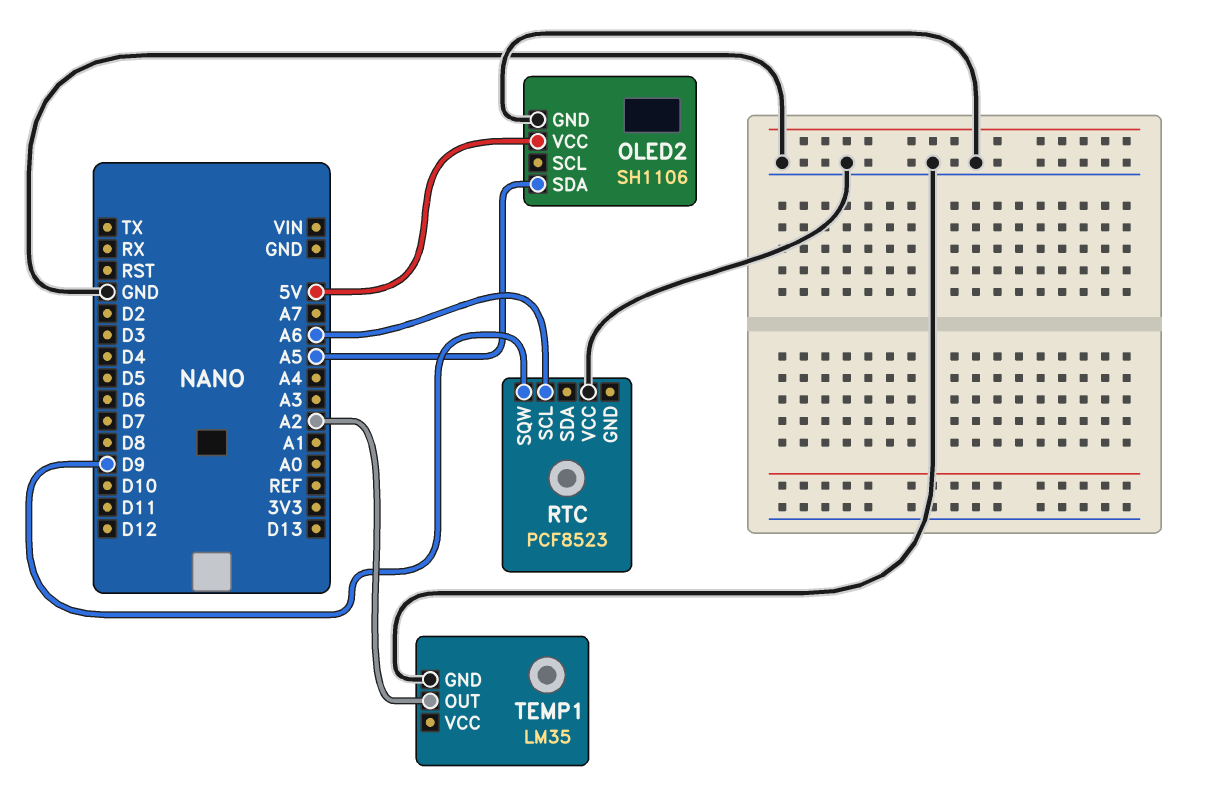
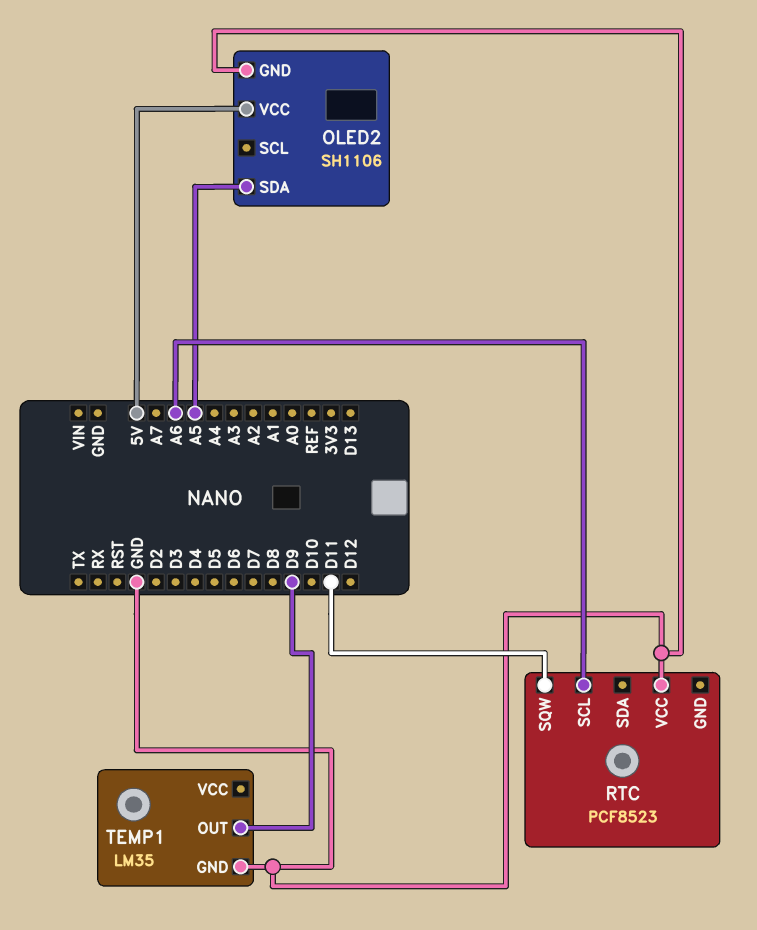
RTC pin SQW: D9 -> D11
TEMP1 pin OUT: A2 -> D9

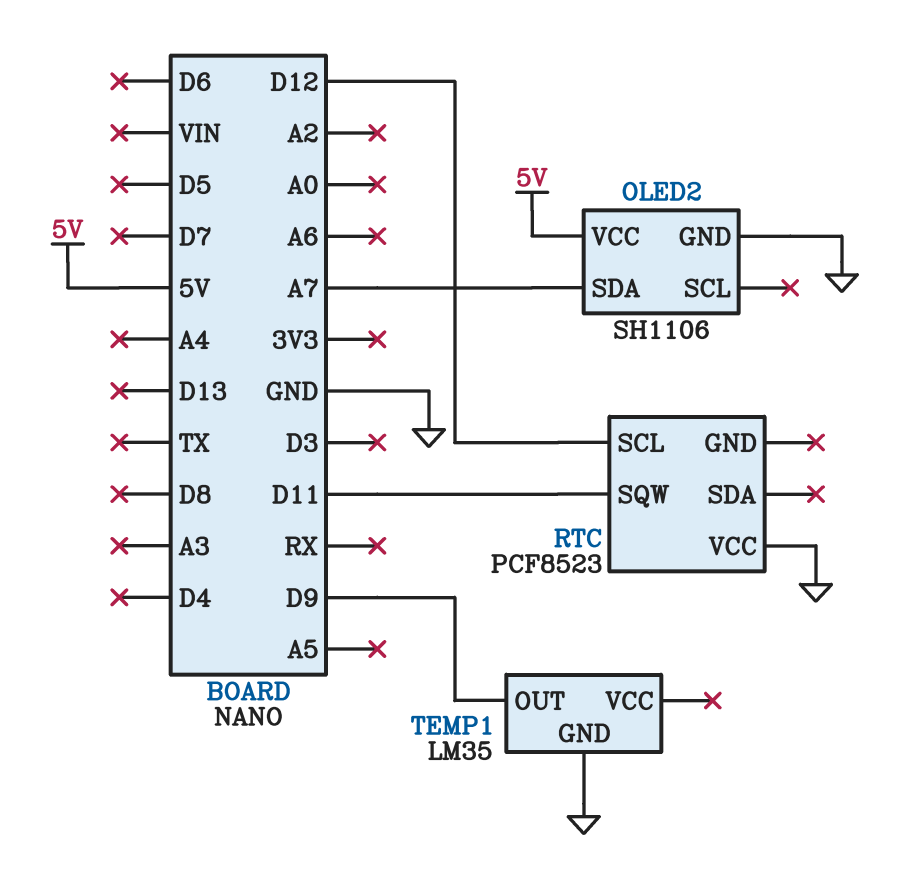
OLED2 pin SDA: A5 -> A7
RTC pin SCL: A6 -> D12

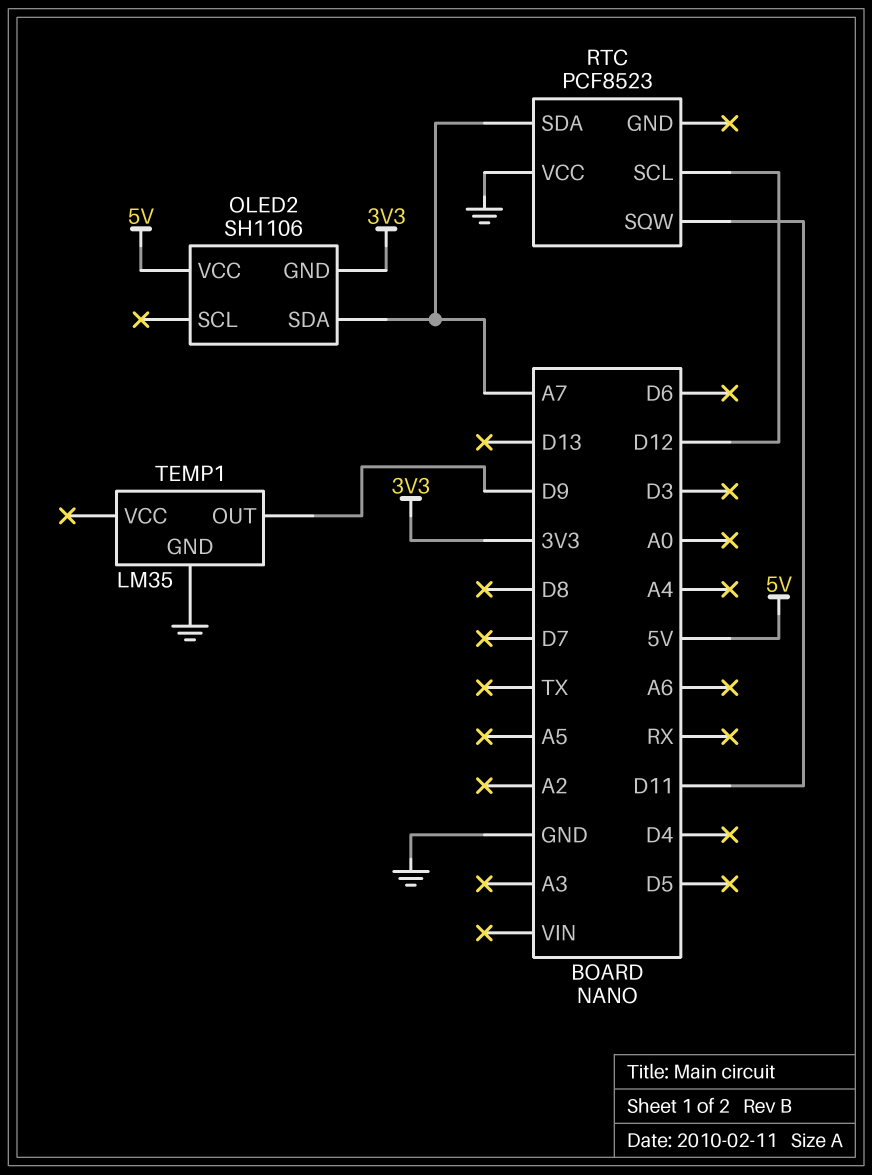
OLED2 pin GND: GND -> 3V3
RTC pin SDA: none -> A7

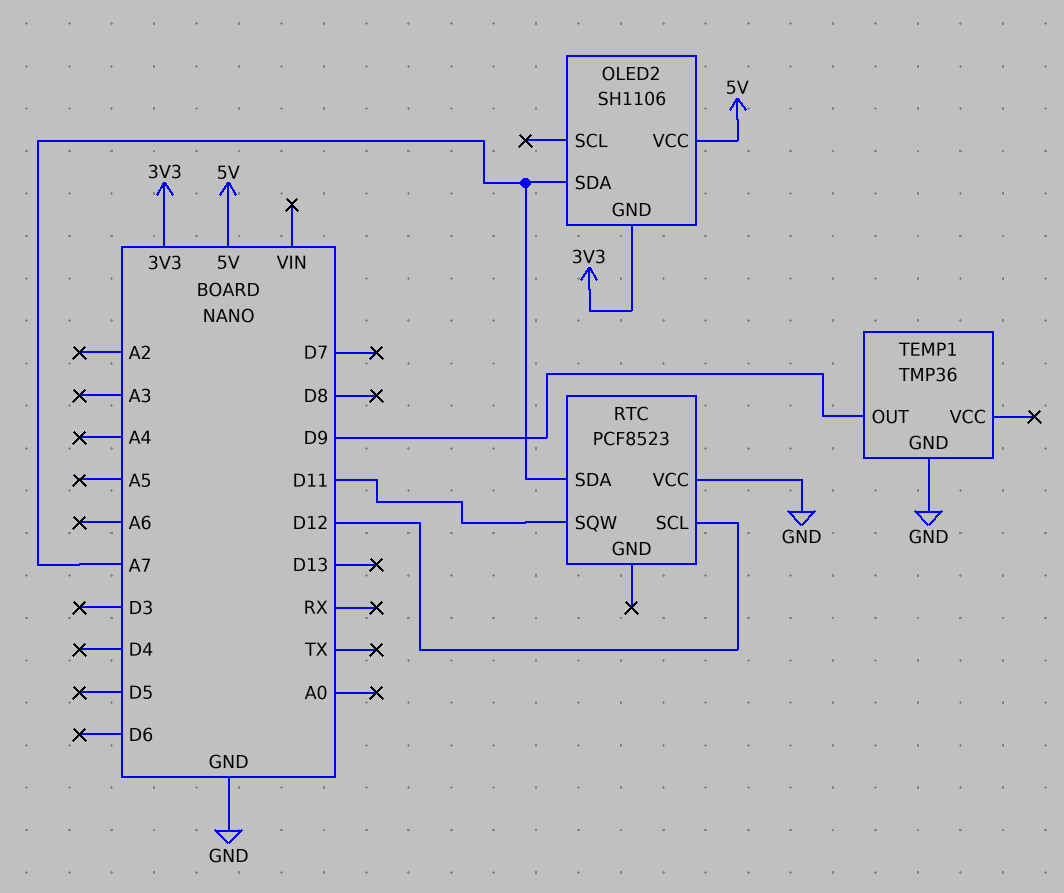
TEMP1: LM35 -> TMP36

